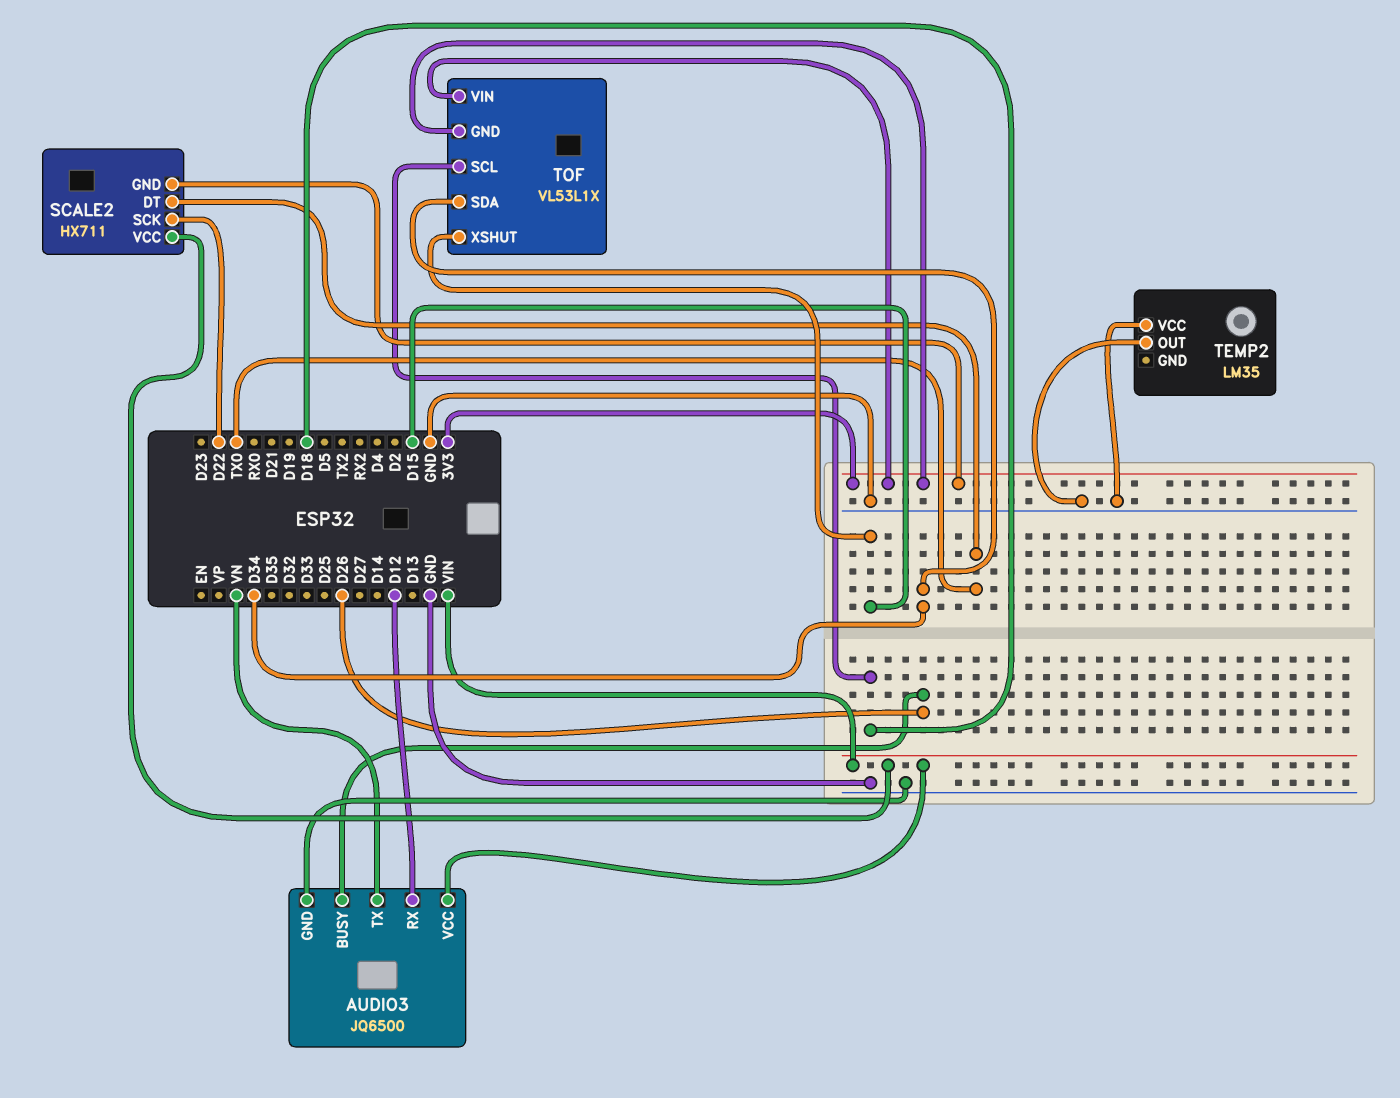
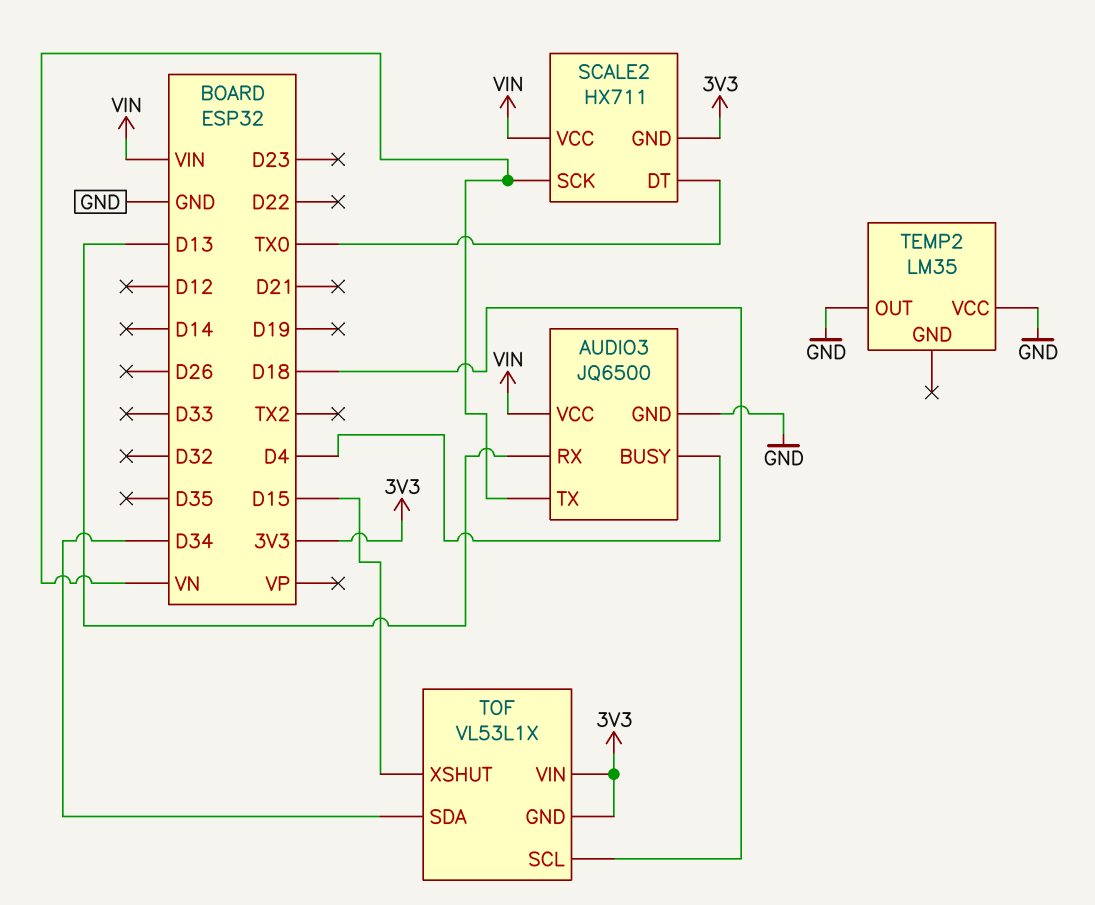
AUDIO3 pin BUSY: D26 -> D4
AUDIO3 pin RX: D12 -> D13
SCALE2 pin SCK: D22 -> VN

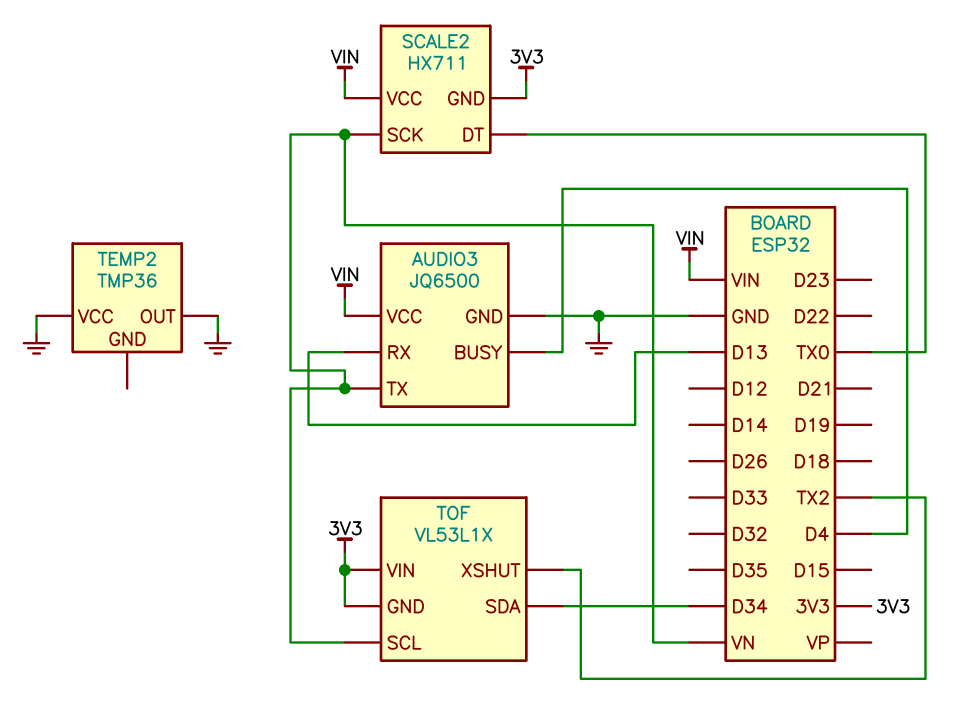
TEMP2: LM35 -> TMP36
TOF pin SCL: D18 -> VN
TOF pin XSHUT: D15 -> TX2

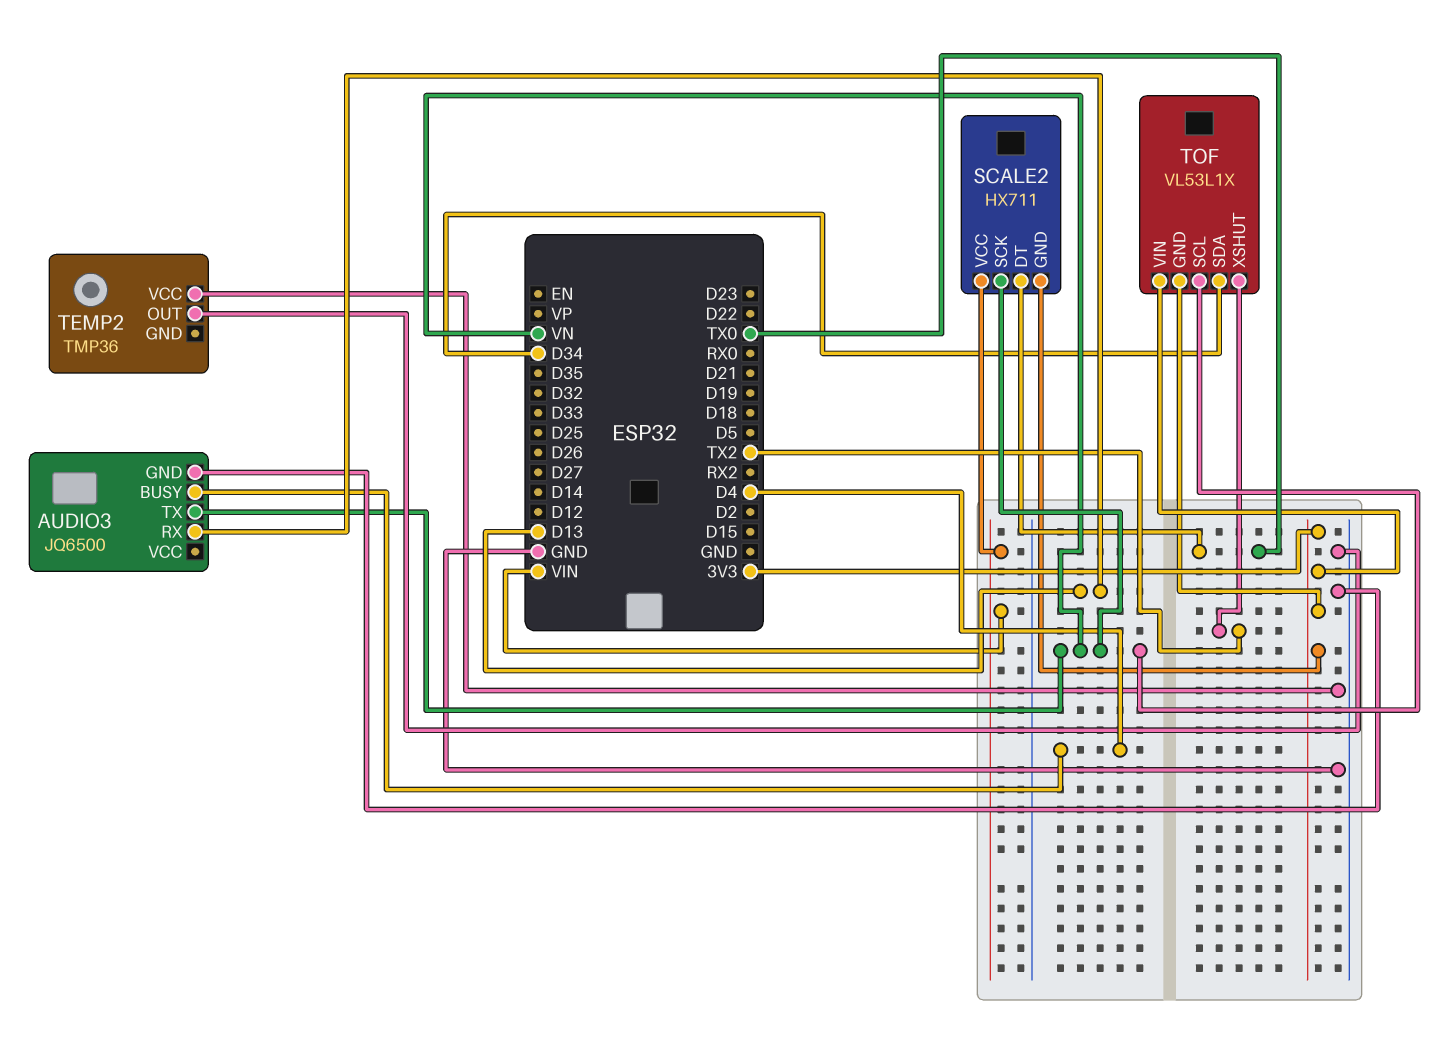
AUDIO3 pin VCC: VIN -> none

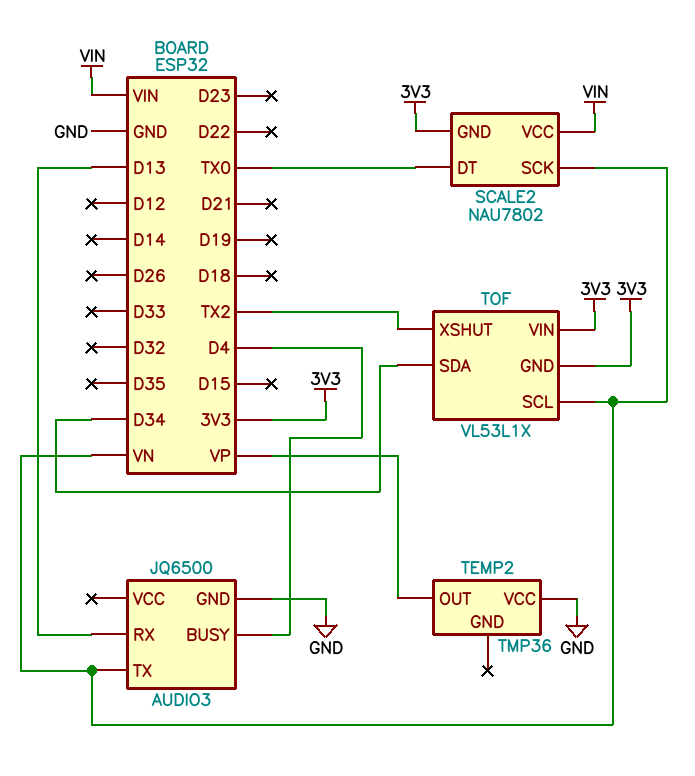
SCALE2: HX711 -> NAU7802
TEMP2 pin OUT: GND -> VP

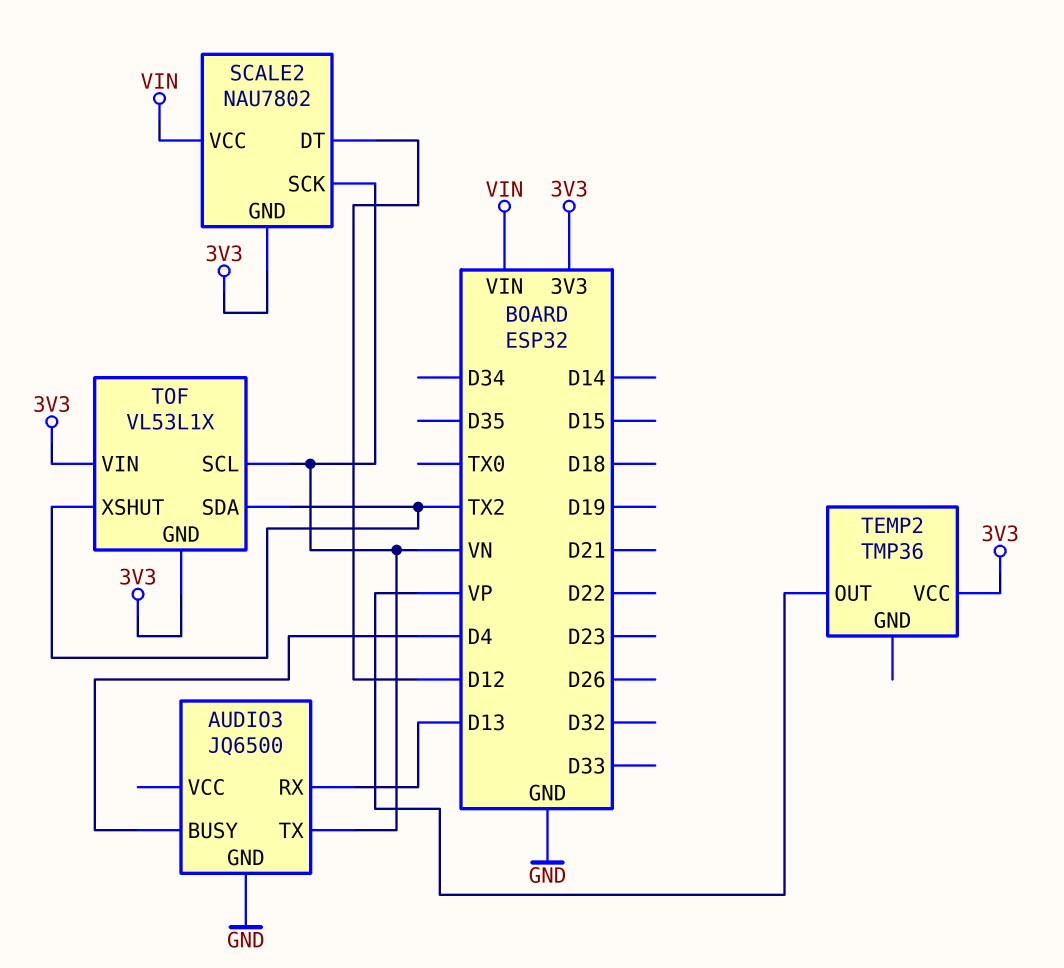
SCALE2 pin DT: TX0 -> D12
TEMP2 pin VCC: GND -> 3V3
TOF pin SDA: D34 -> TX2

